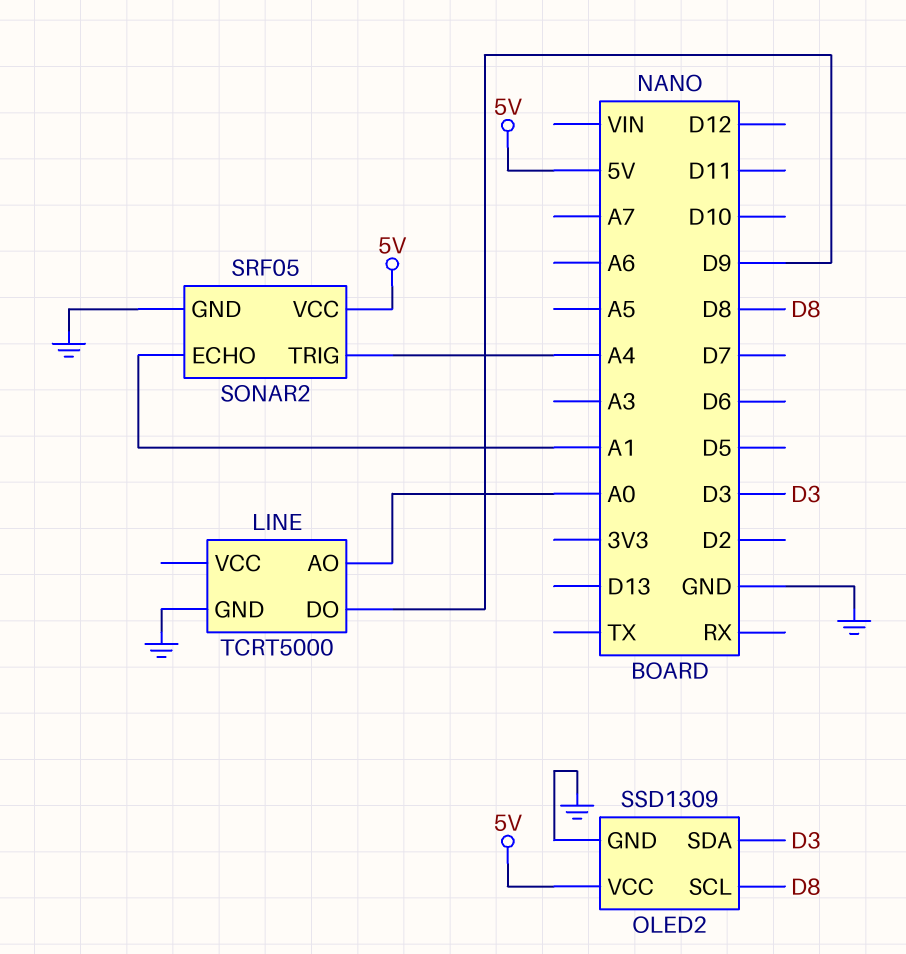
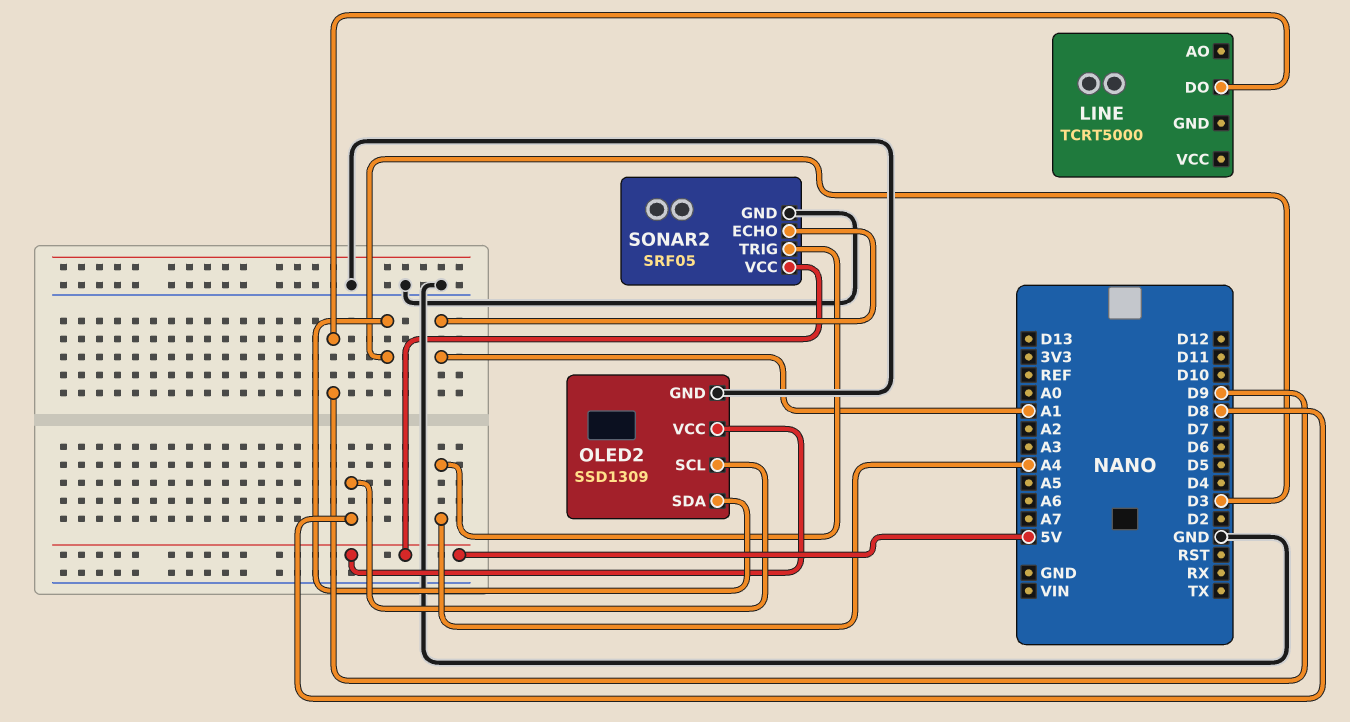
LINE pin AO: A0 -> none
LINE pin GND: GND -> none

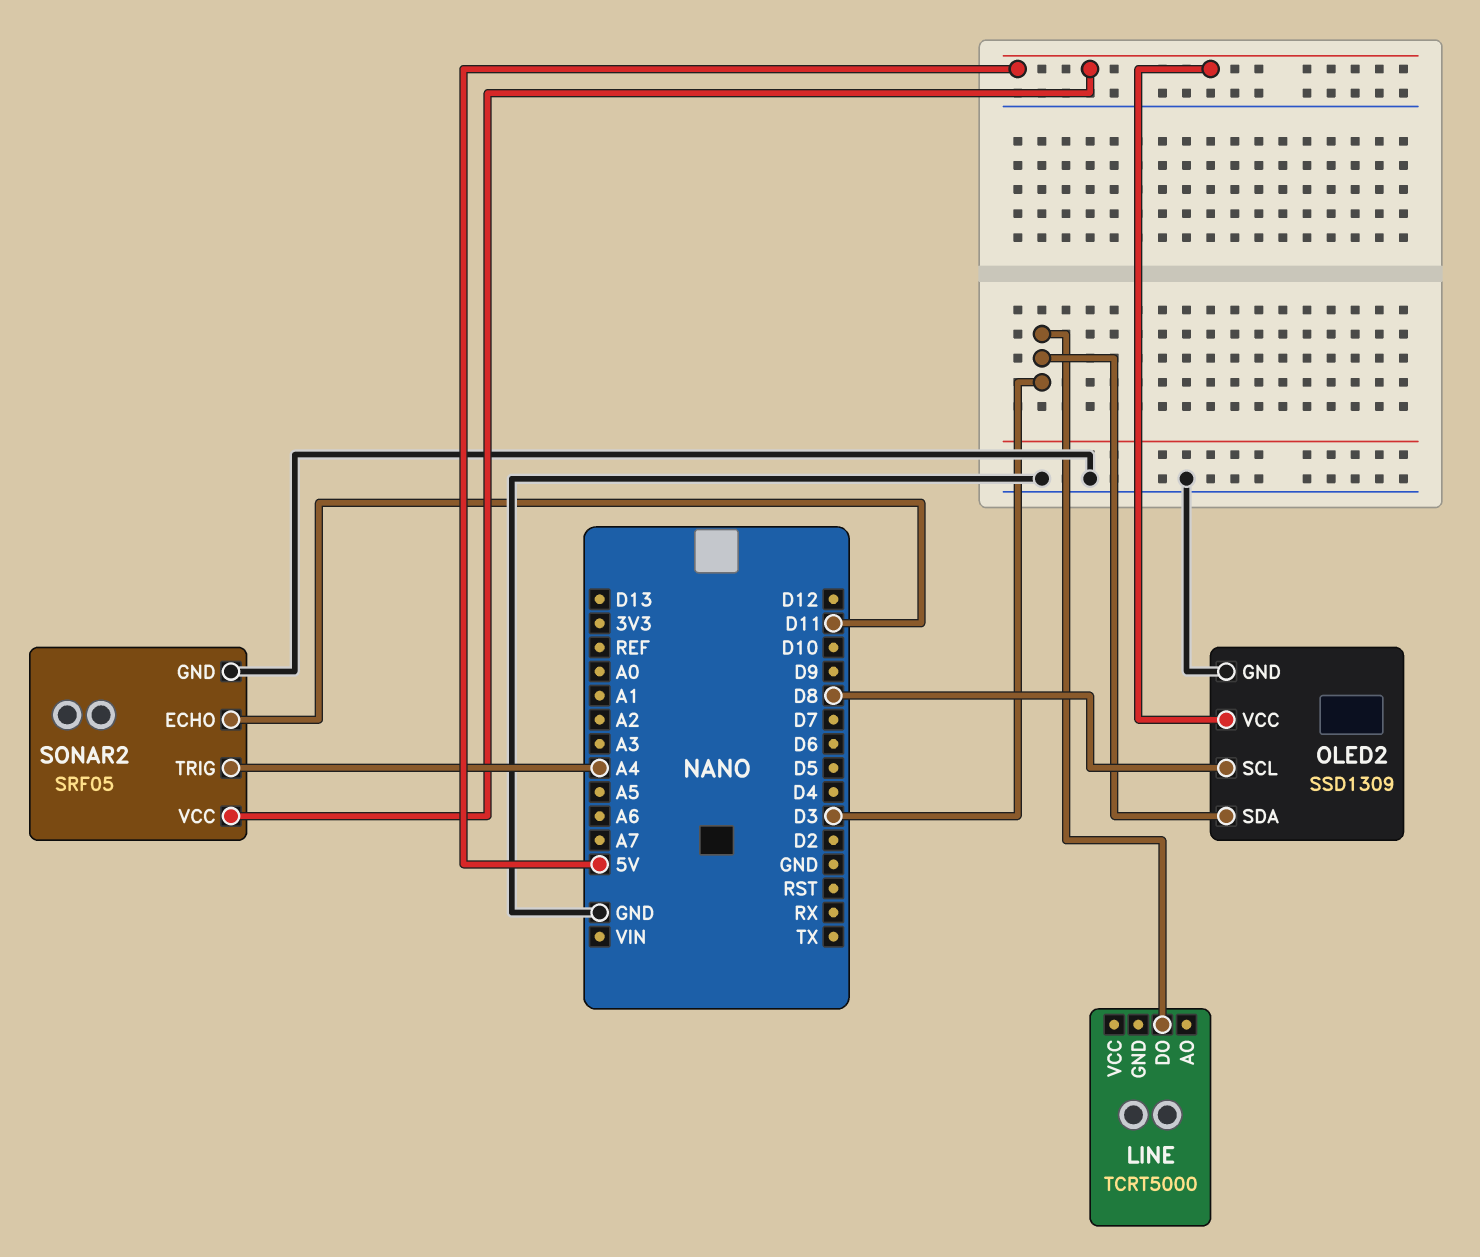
LINE pin DO: D9 -> D3
SONAR2 pin ECHO: A1 -> D11

